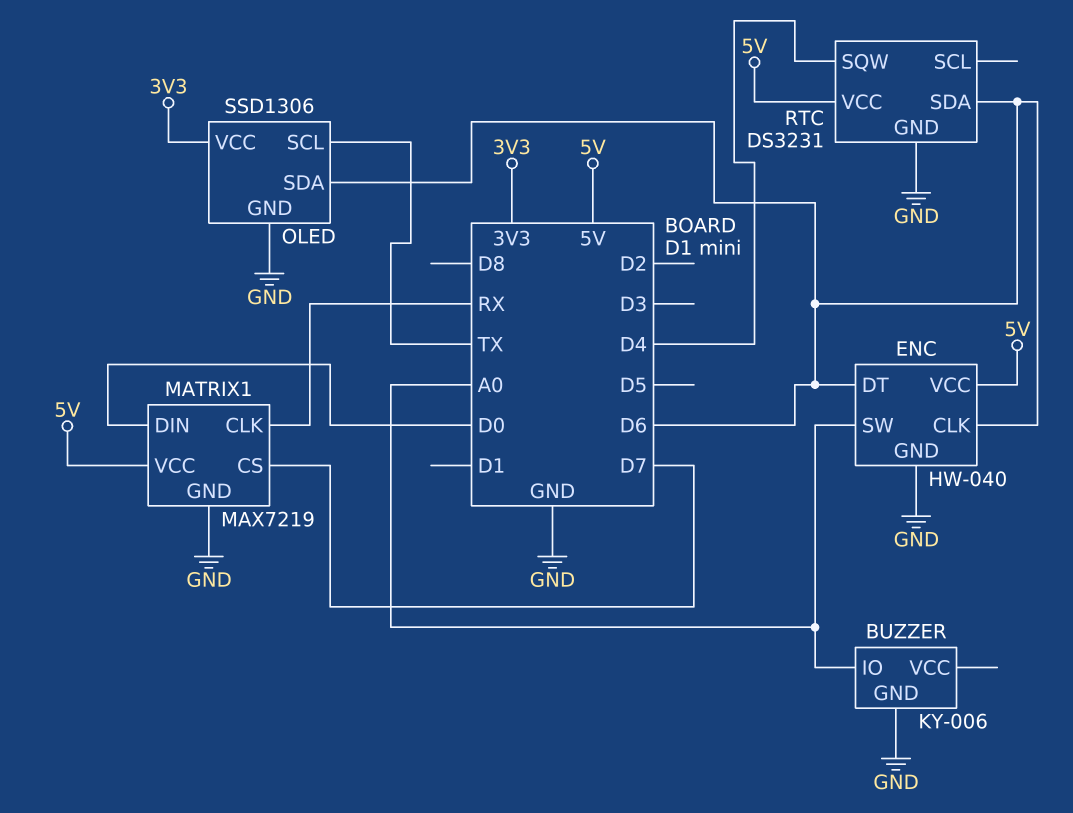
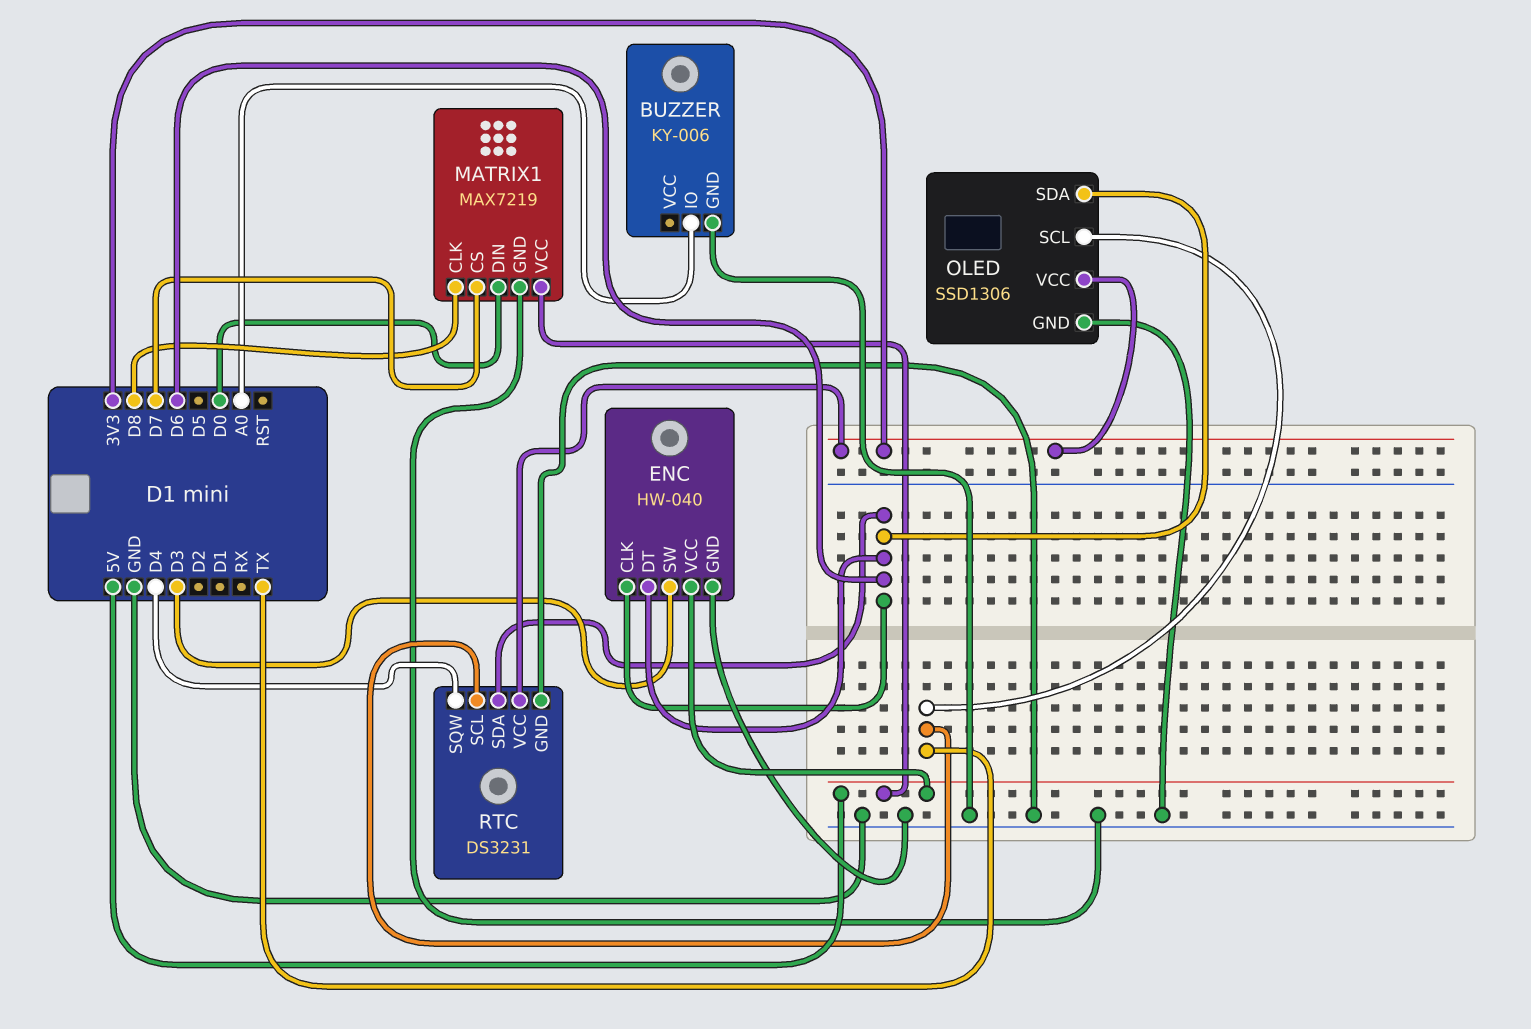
ENC pin SW: A0 -> D3
MATRIX1 pin CLK: RX -> D8
RTC pin SCL: none -> TX
RTC pin VCC: 5V -> 3V3

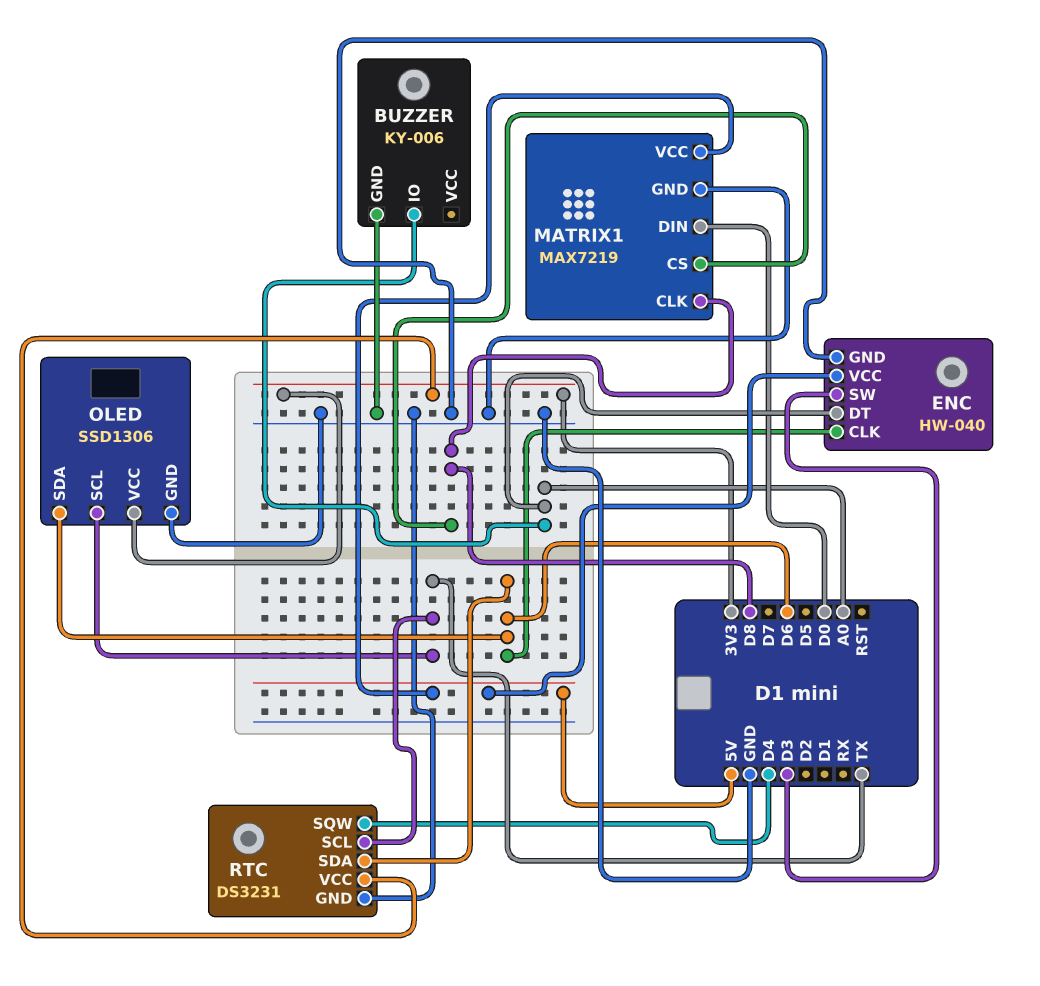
ENC pin DT: D6 -> A0
MATRIX1 pin CS: D7 -> D8

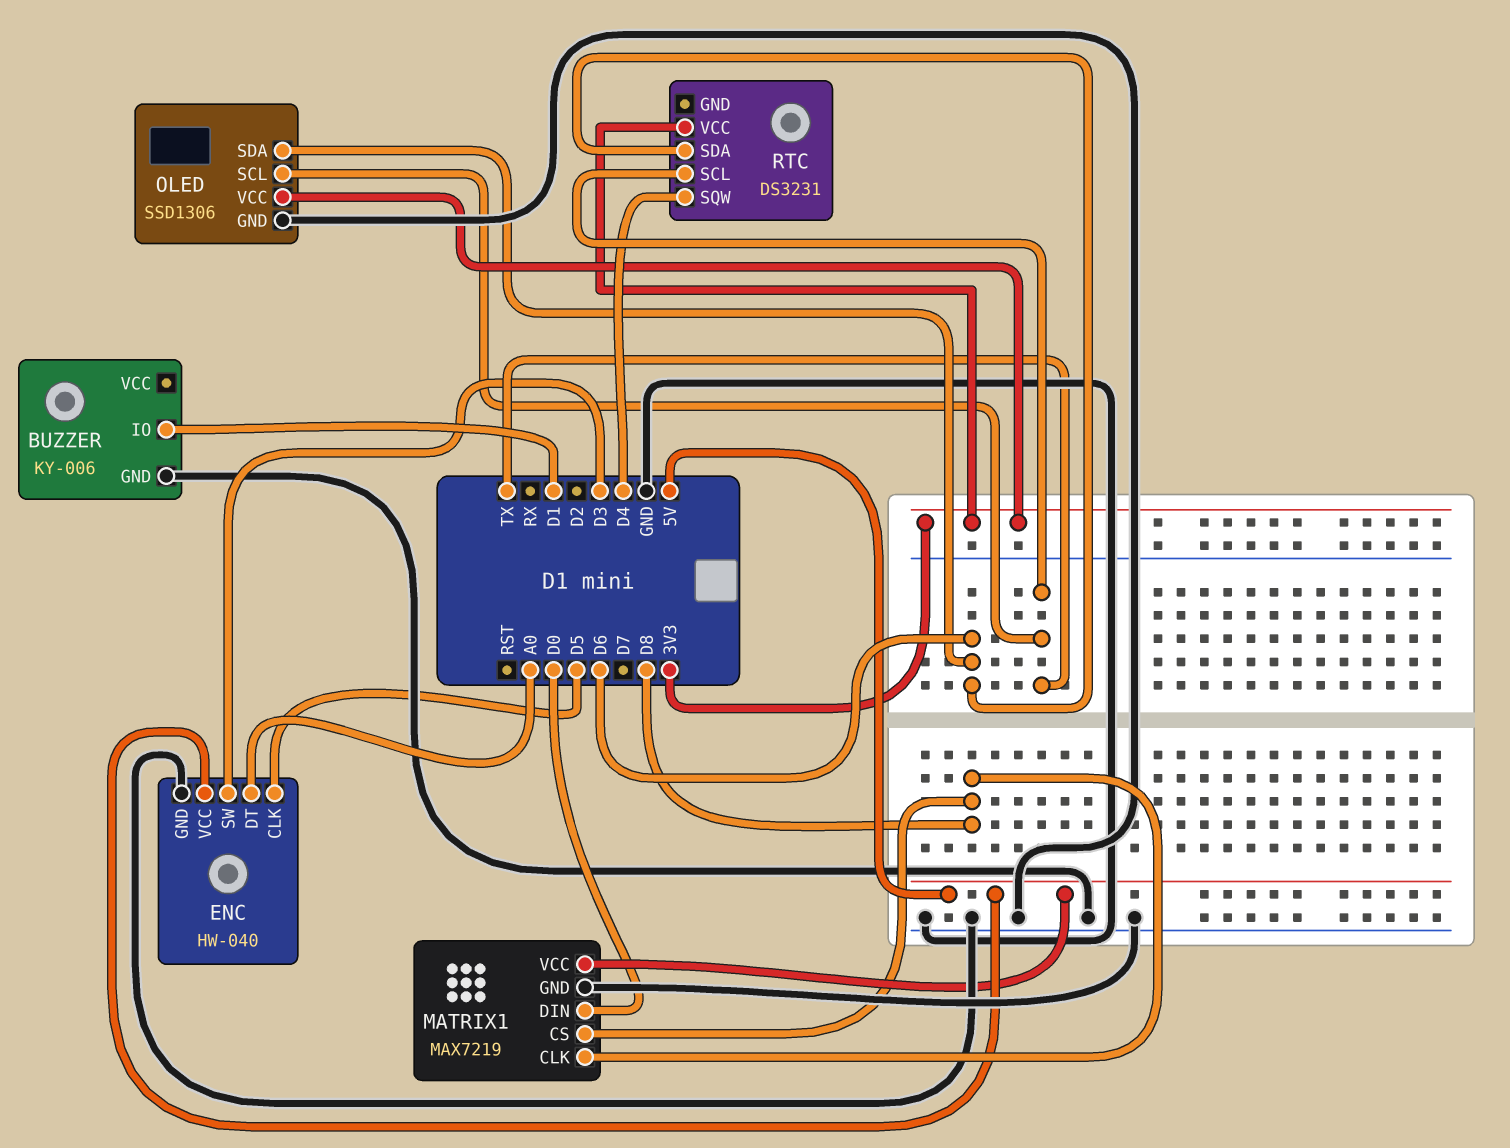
BUZZER pin IO: A0 -> D1
ENC pin CLK: D6 -> D5
RTC pin GND: GND -> none

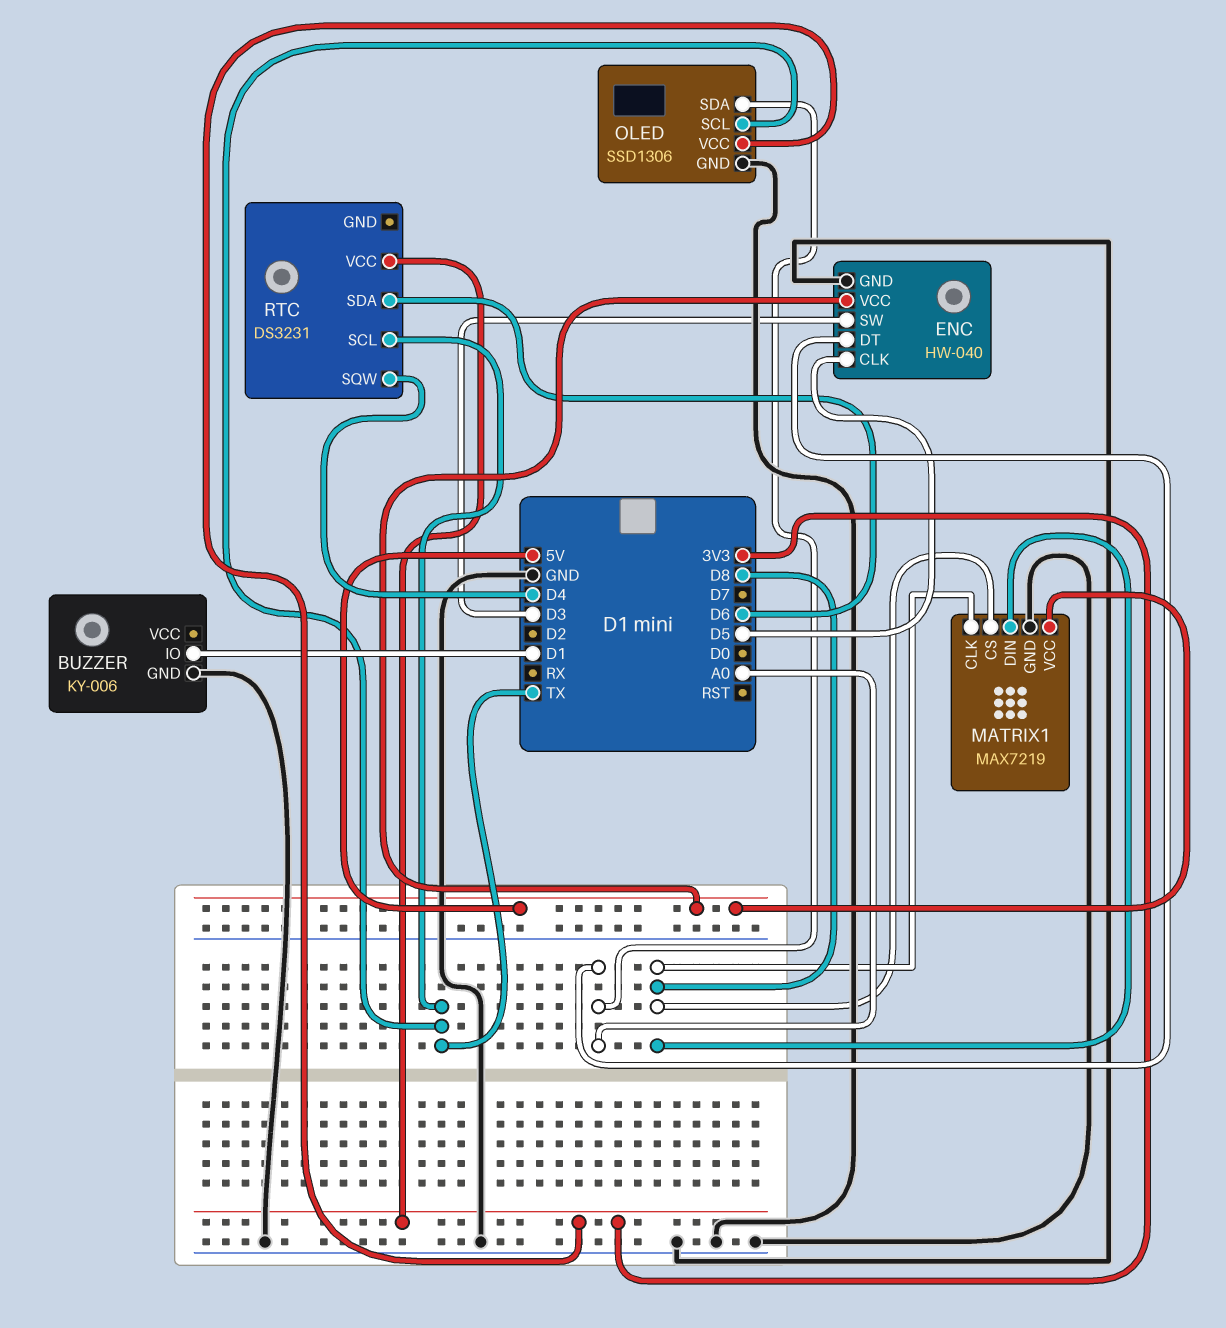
MATRIX1 pin DIN: D0 -> D8
OLED pin SDA: D6 -> A0

